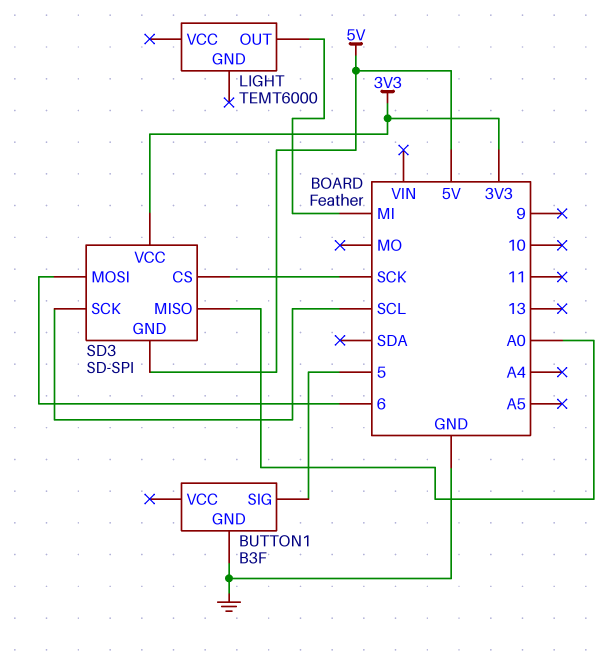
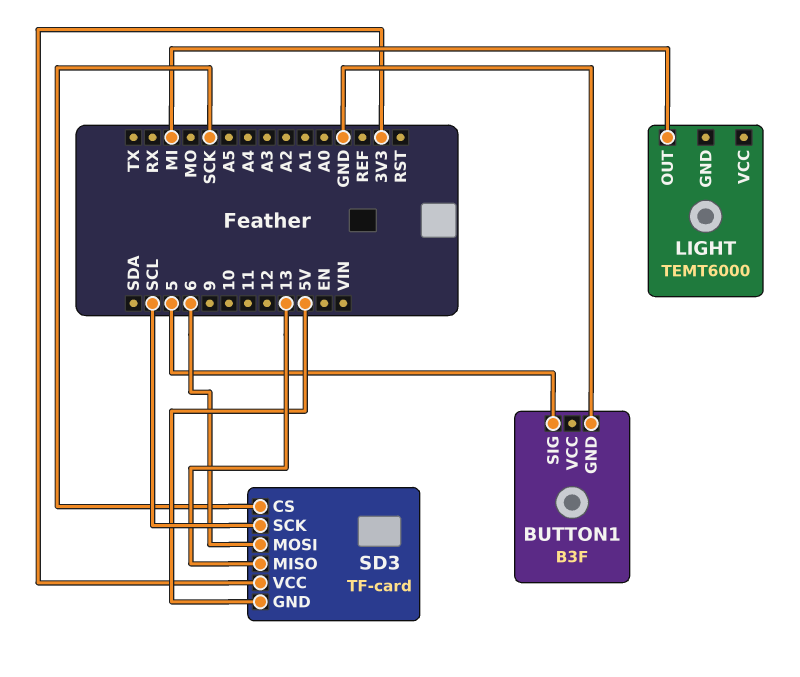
SD3: SD-SPI -> TF-card
SD3 pin MISO: A0 -> 13

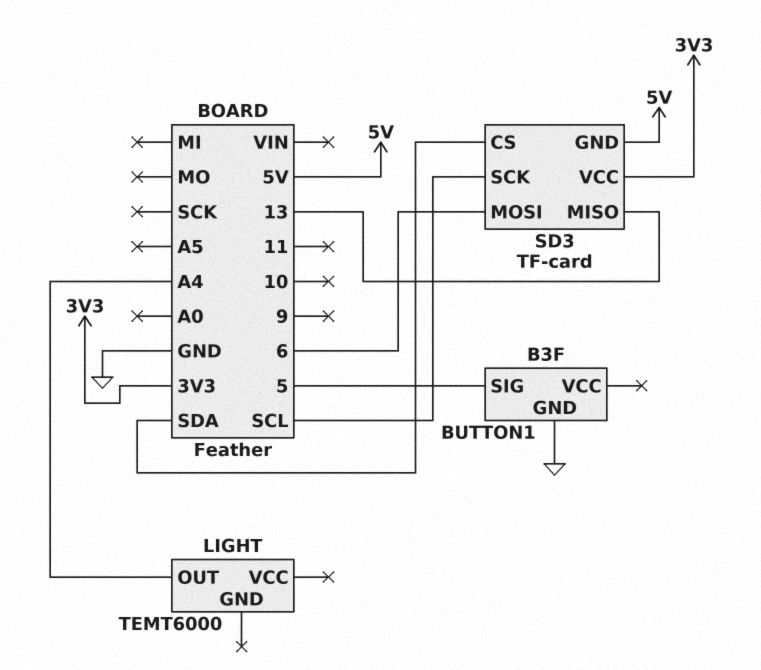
LIGHT pin OUT: MI -> A4
SD3 pin CS: SCK -> SDA

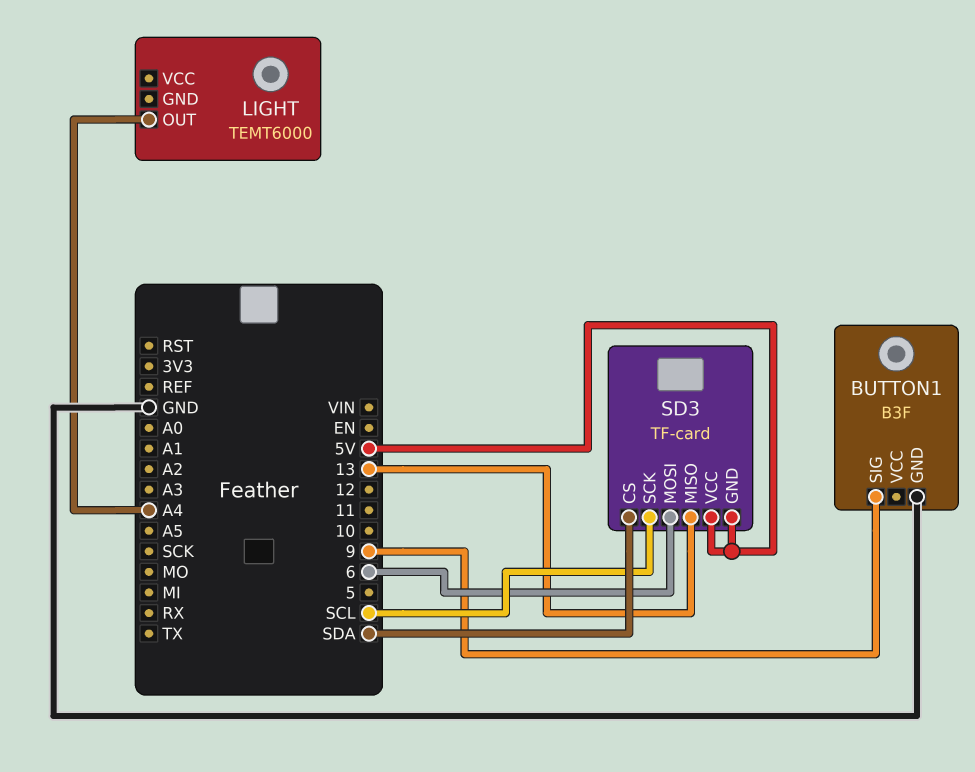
BUTTON1 pin SIG: 5 -> 9
SD3 pin VCC: 3V3 -> 5V

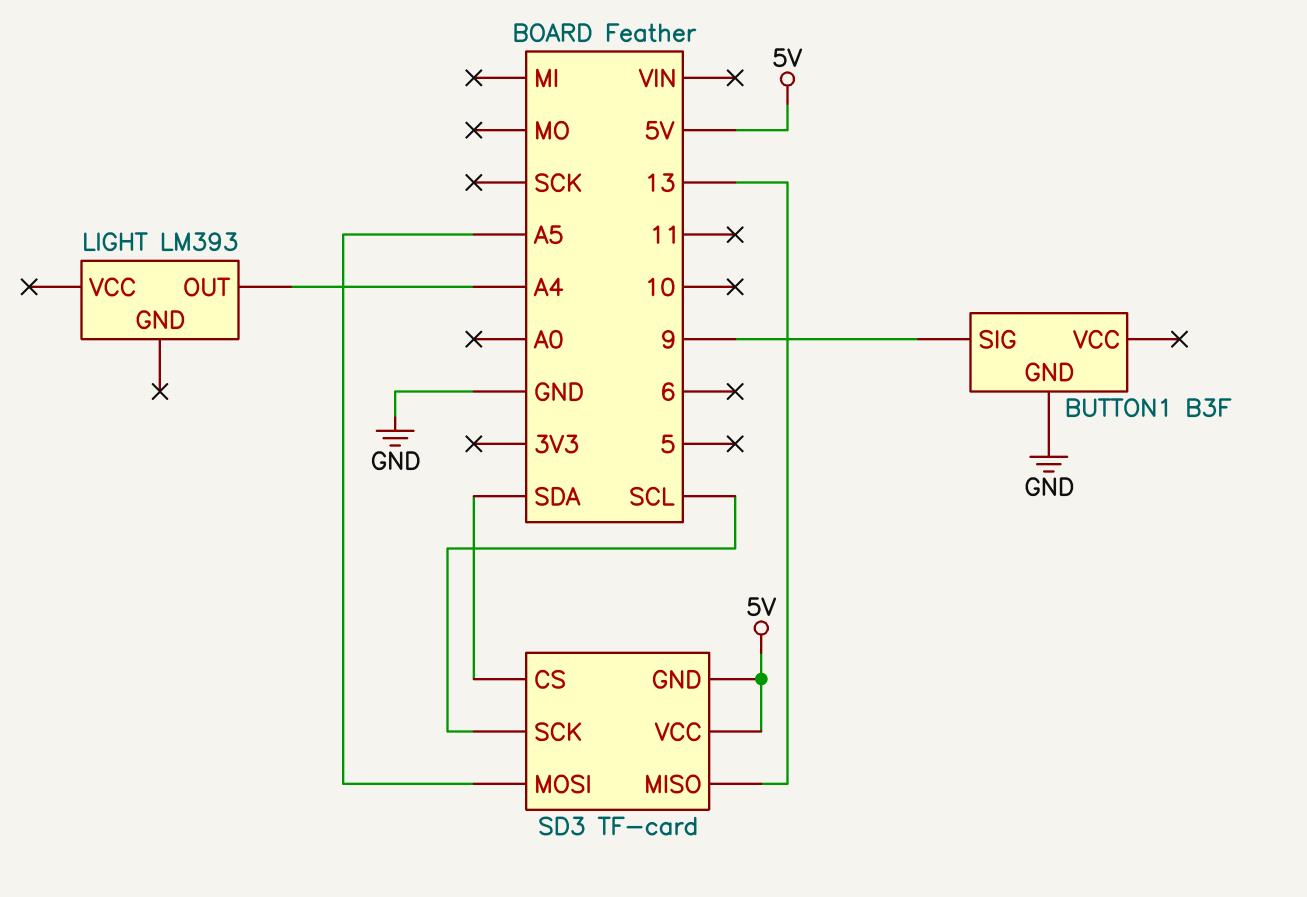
LIGHT: TEMT6000 -> LM393
SD3 pin MOSI: 6 -> A5

